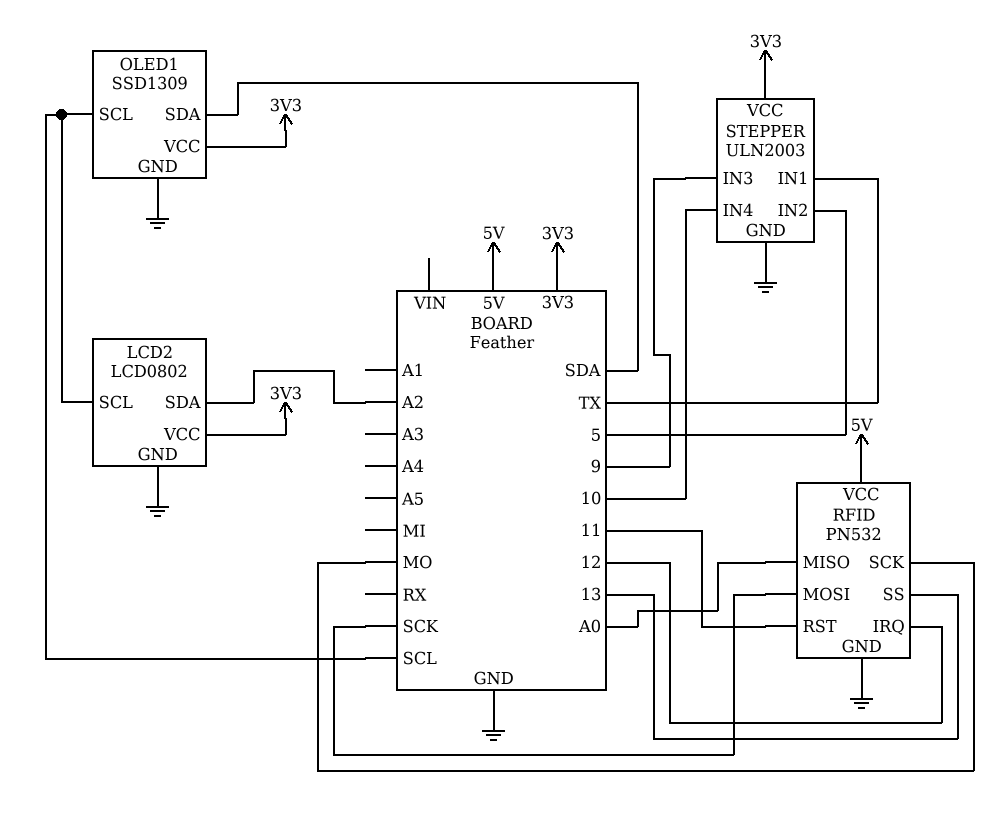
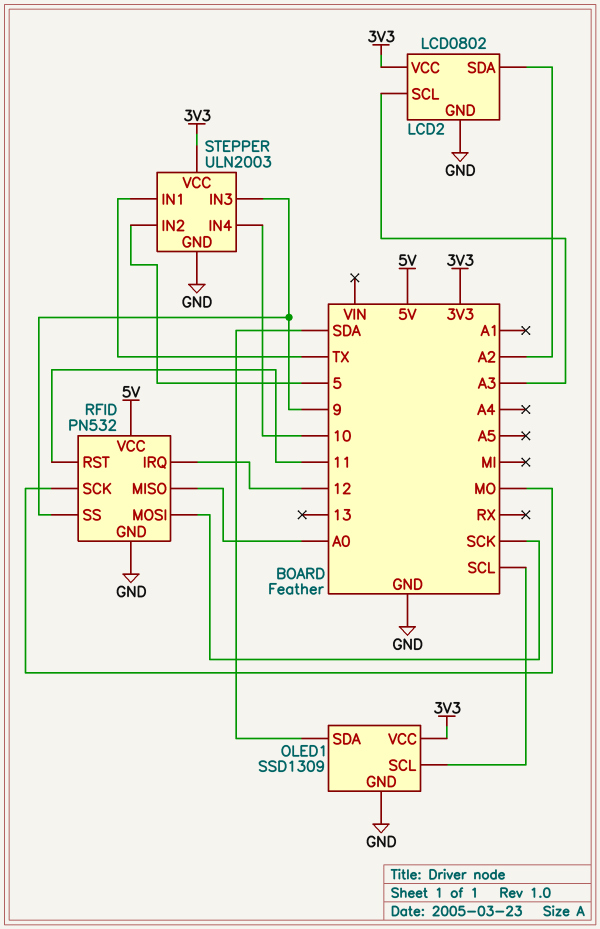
LCD2 pin SCL: SCL -> A3
RFID pin SS: 13 -> 9

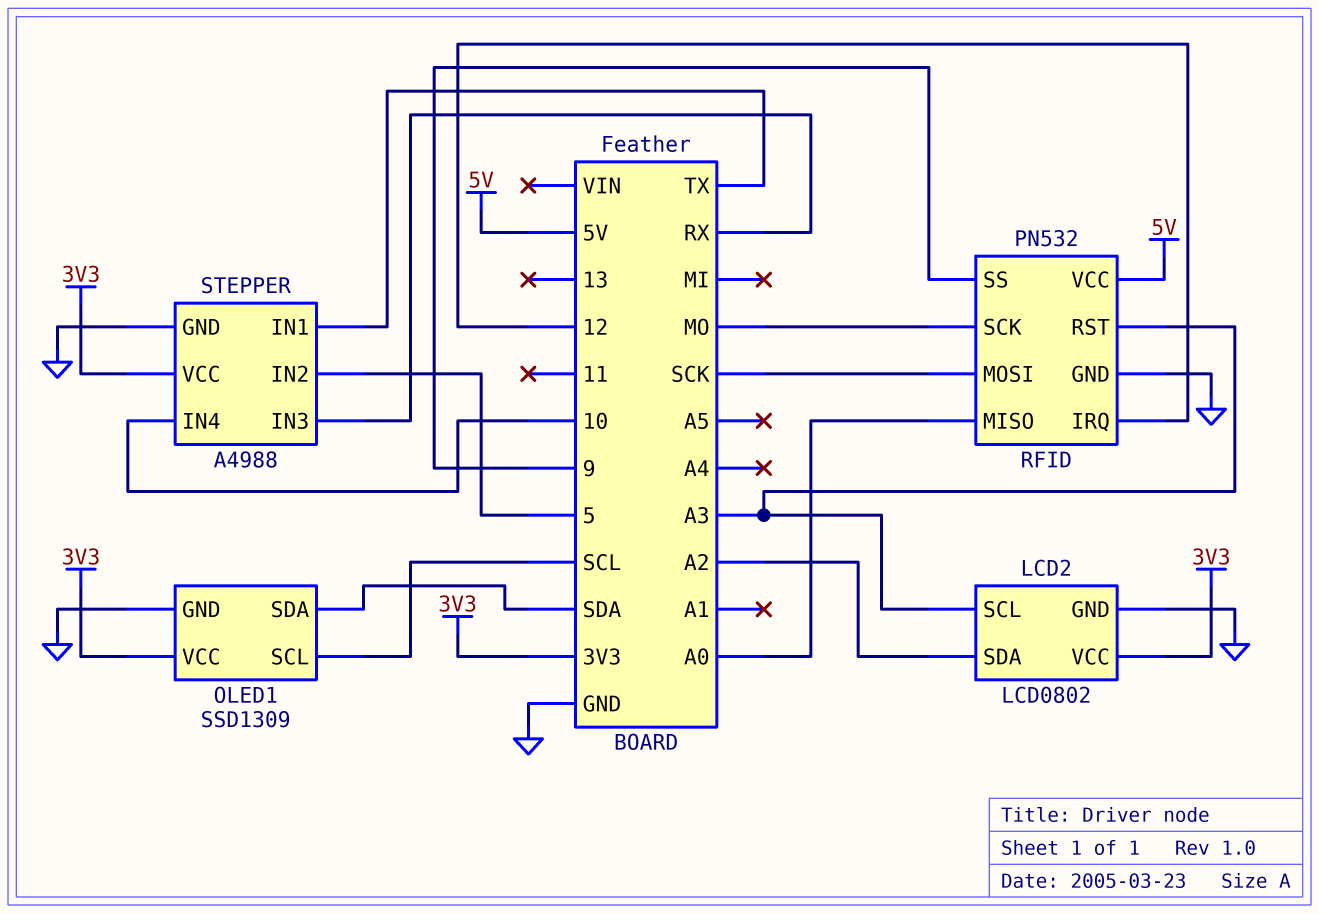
RFID pin RST: 11 -> A3
STEPPER: ULN2003 -> A4988
STEPPER pin IN3: 9 -> RX

